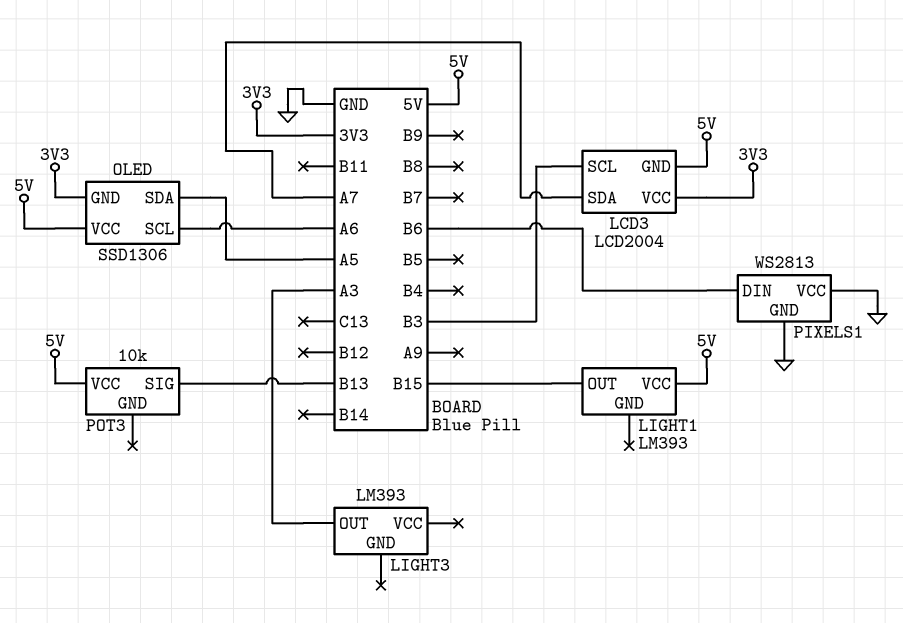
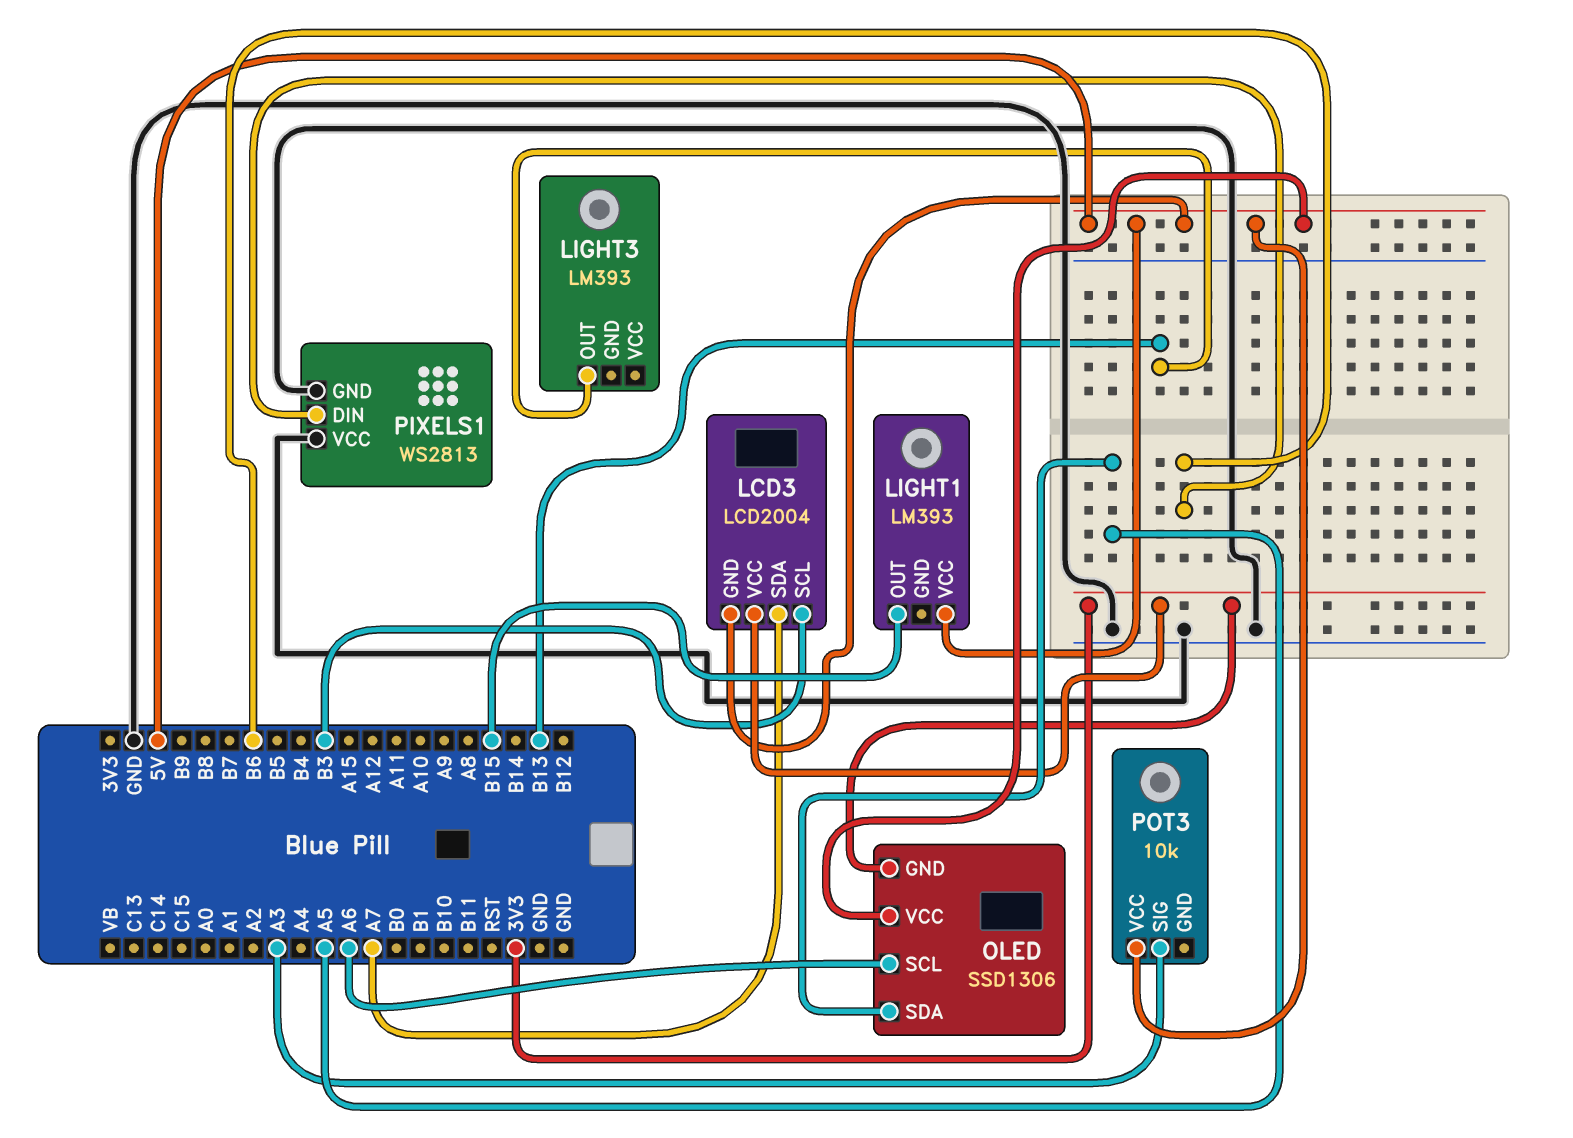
LIGHT3 pin OUT: A3 -> B13
POT3 pin SIG: B13 -> A3

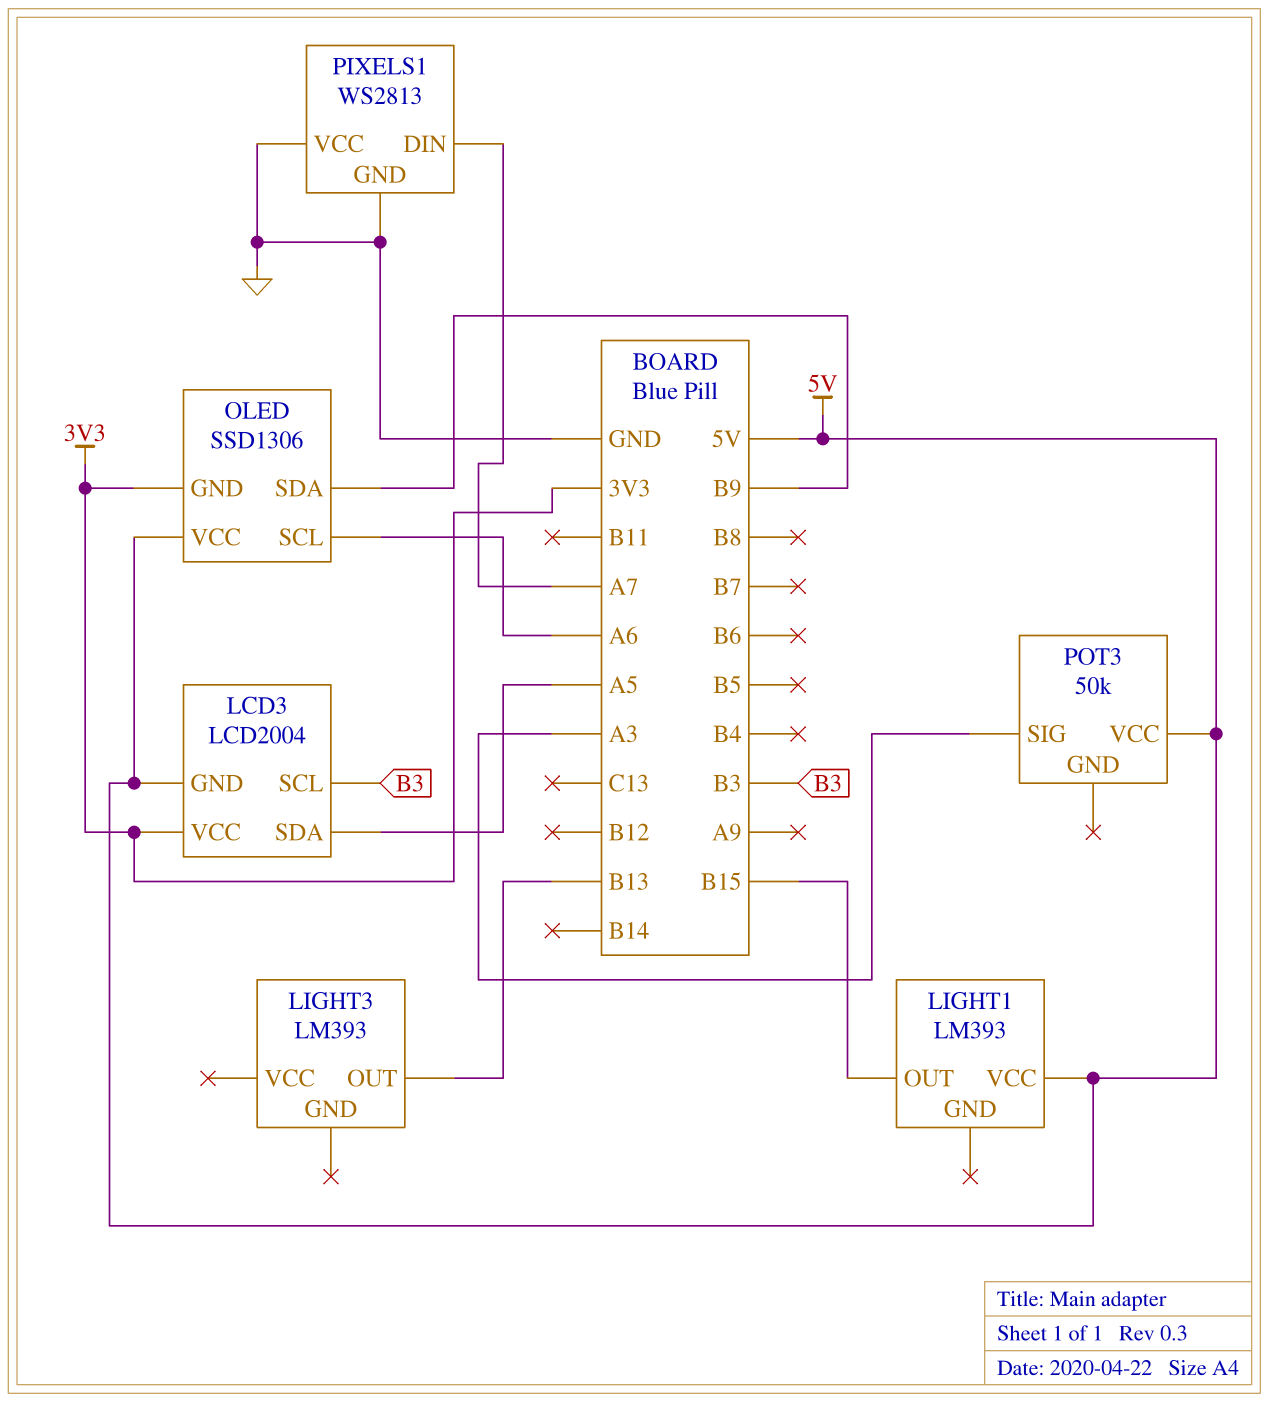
LCD3 pin SDA: A7 -> A5
OLED pin SDA: A5 -> B9
PIXELS1 pin DIN: B6 -> A7
POT3: 10k -> 50k

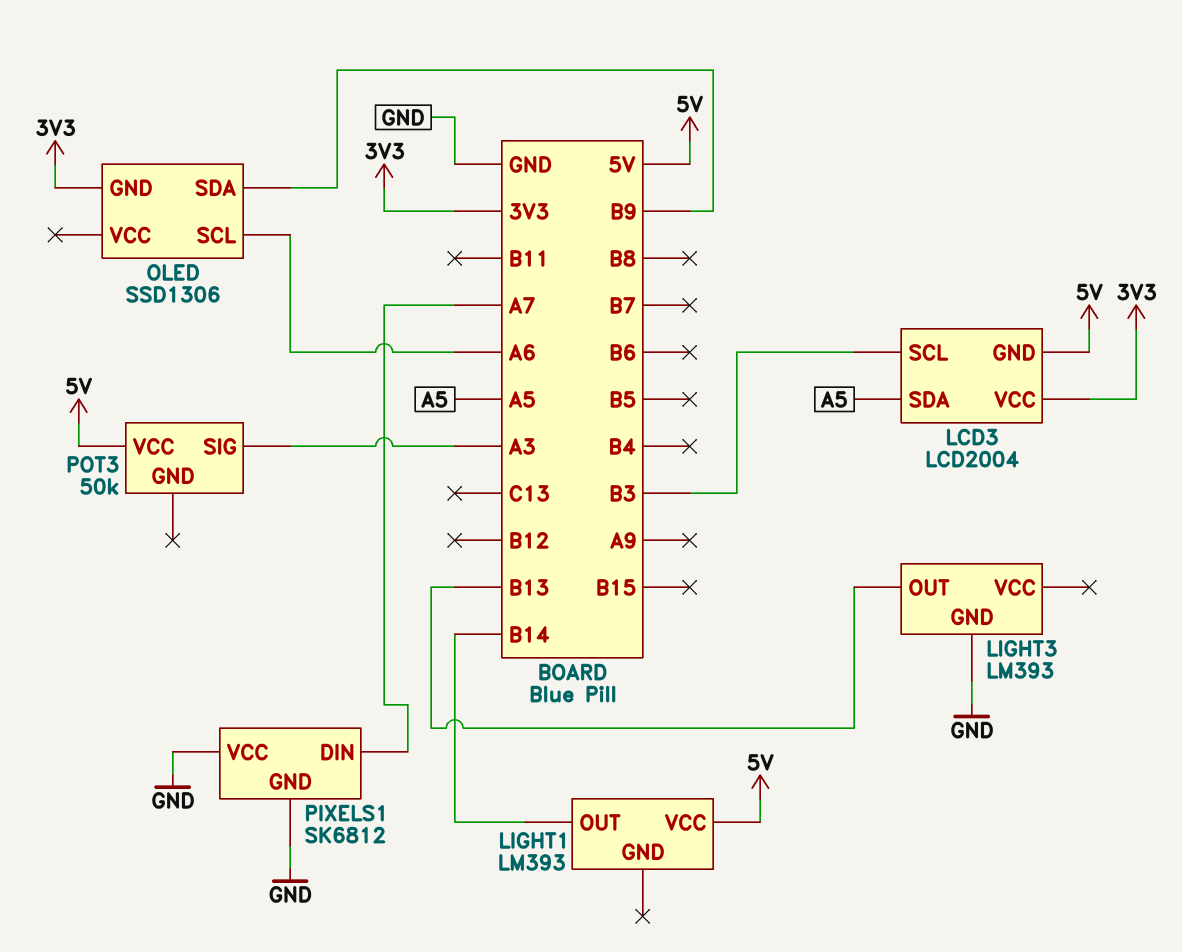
LIGHT1 pin OUT: B15 -> B14
LIGHT3 pin GND: none -> GND
OLED pin VCC: 5V -> none
PIXELS1: WS2813 -> SK6812

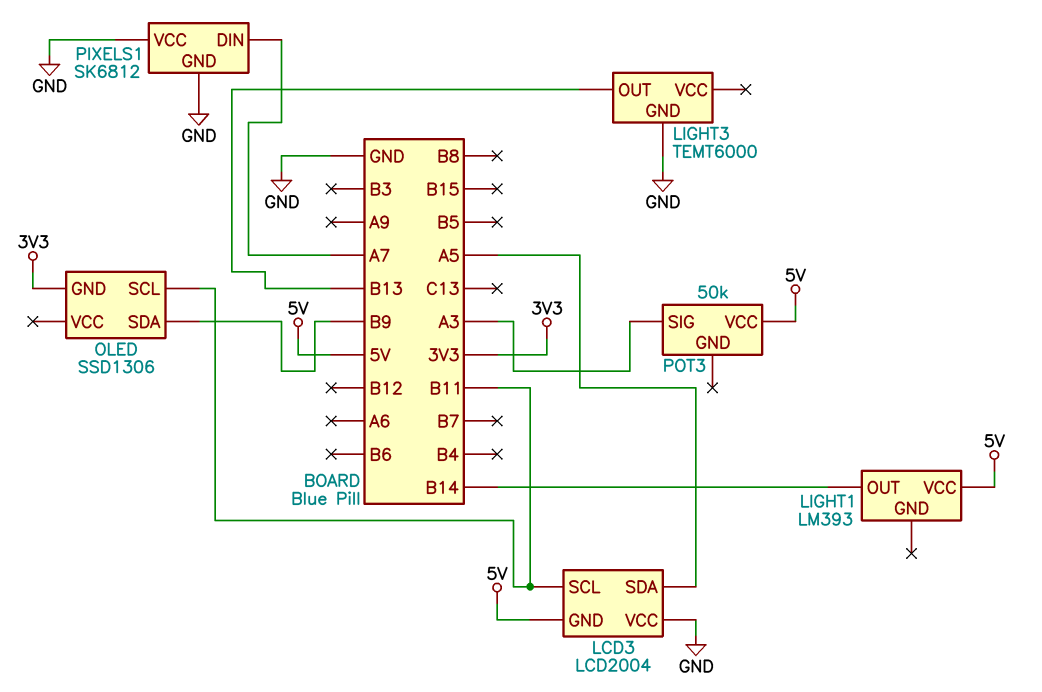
LCD3 pin SCL: B3 -> B11
LCD3 pin VCC: 3V3 -> GND
LIGHT3: LM393 -> TEMT6000
OLED pin SCL: A6 -> B11

